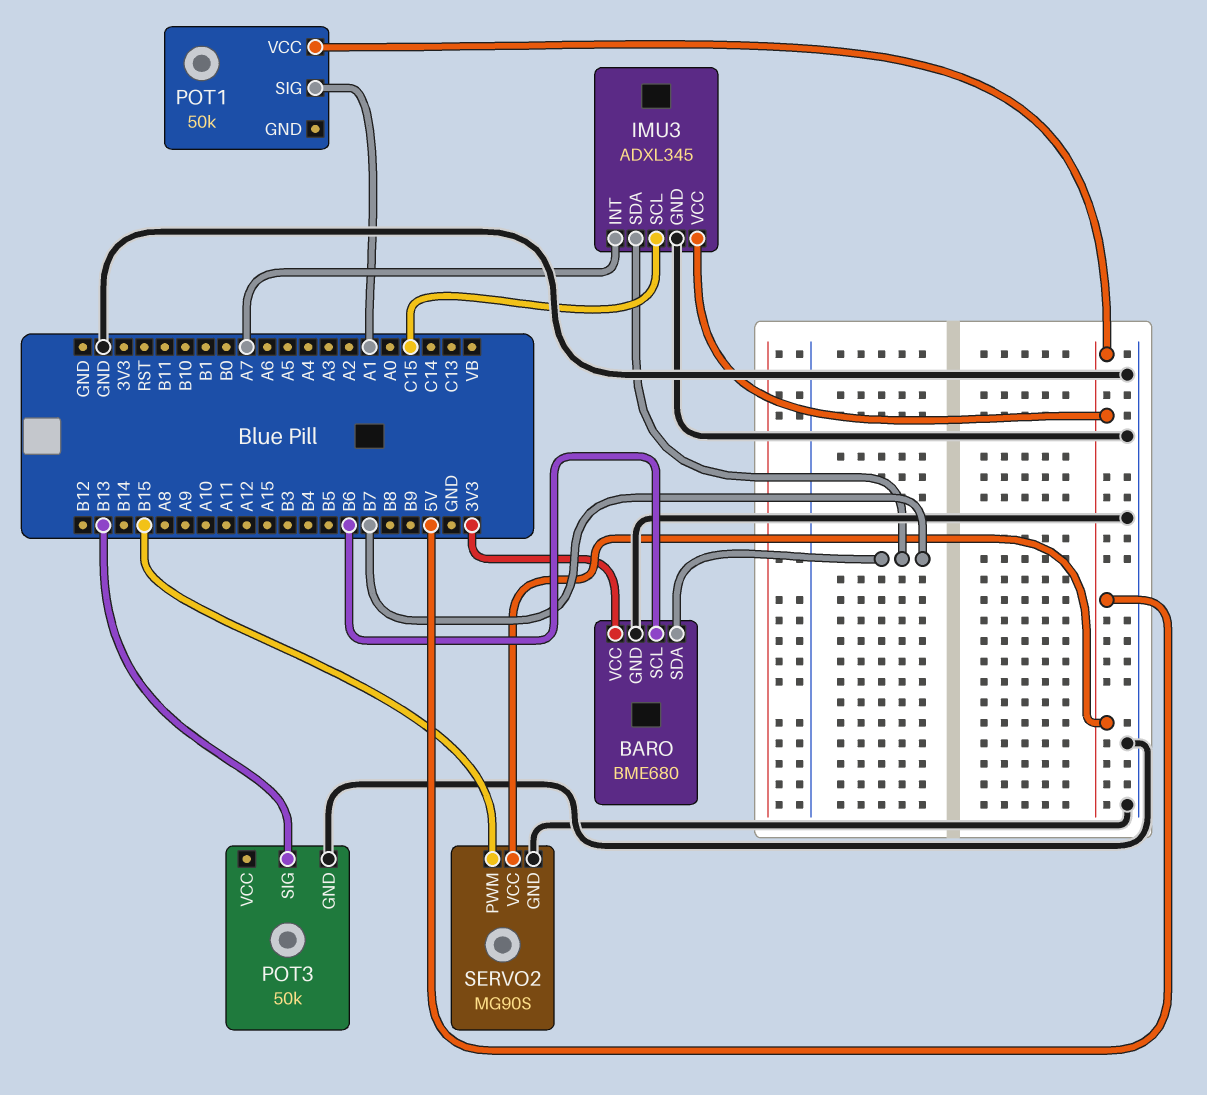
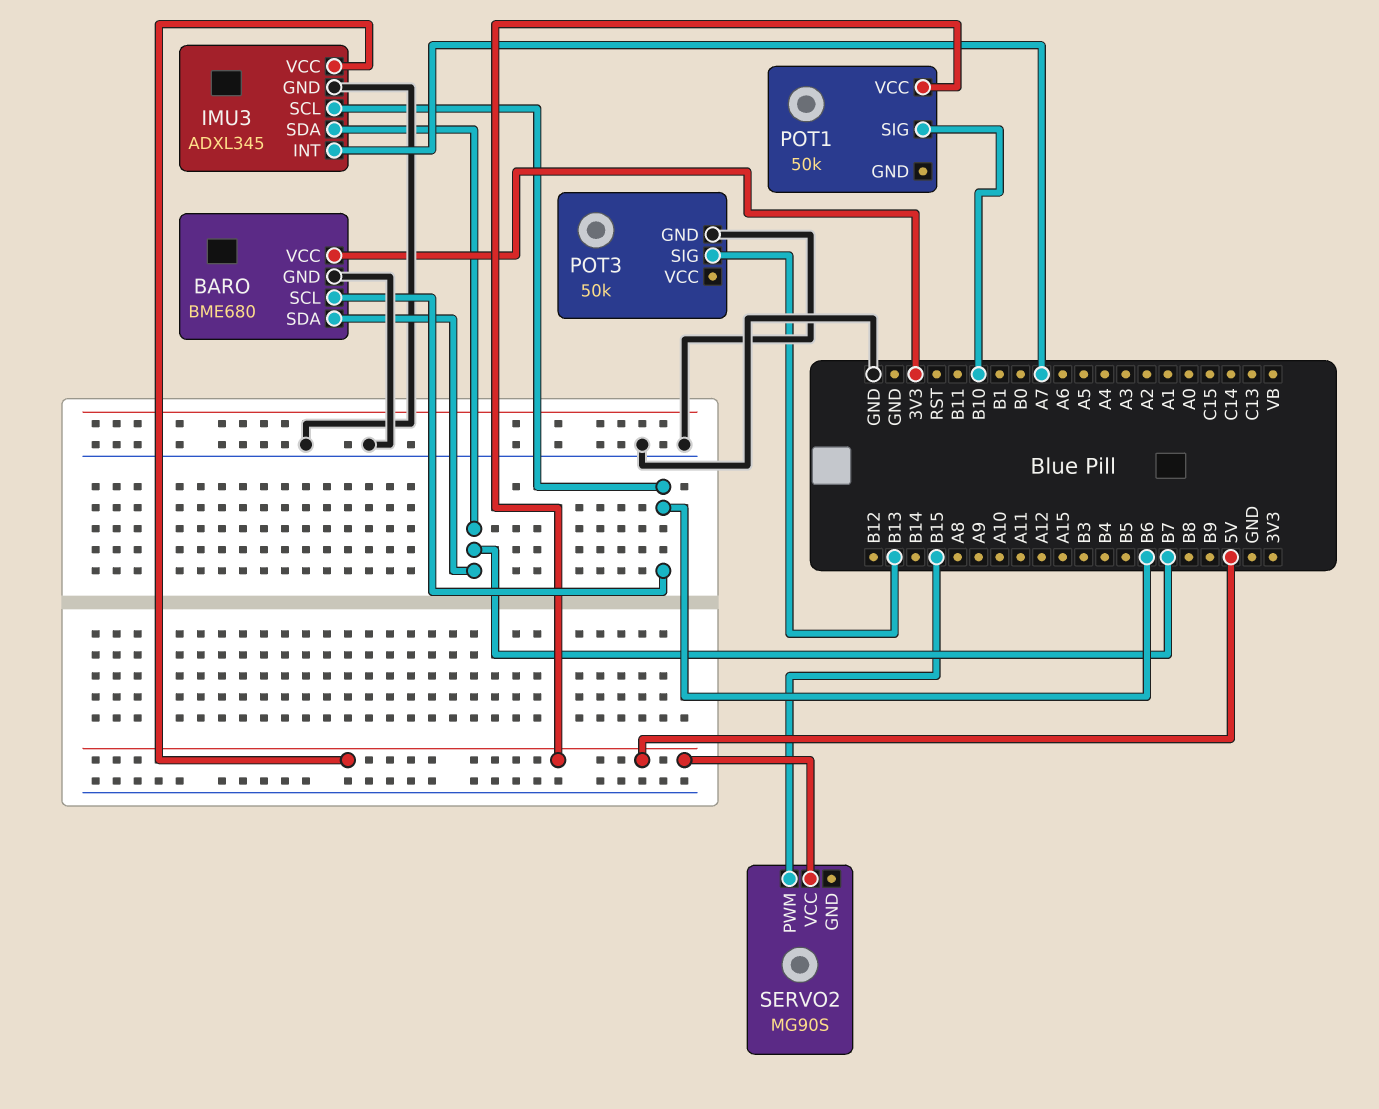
IMU3 pin SCL: C15 -> B6
POT1 pin SIG: A1 -> B10
SERVO2 pin GND: GND -> none

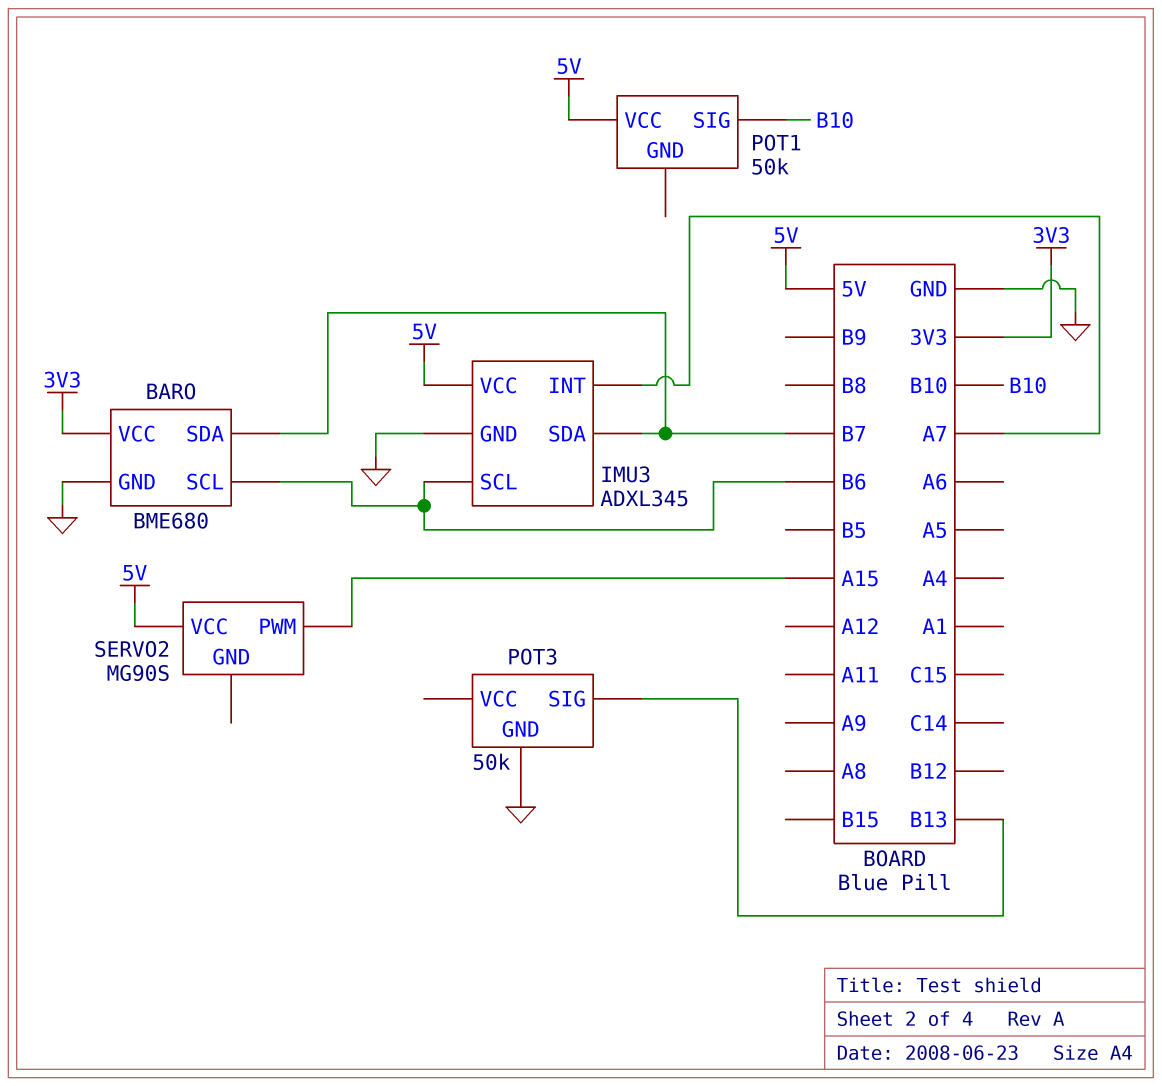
SERVO2 pin PWM: B15 -> A15

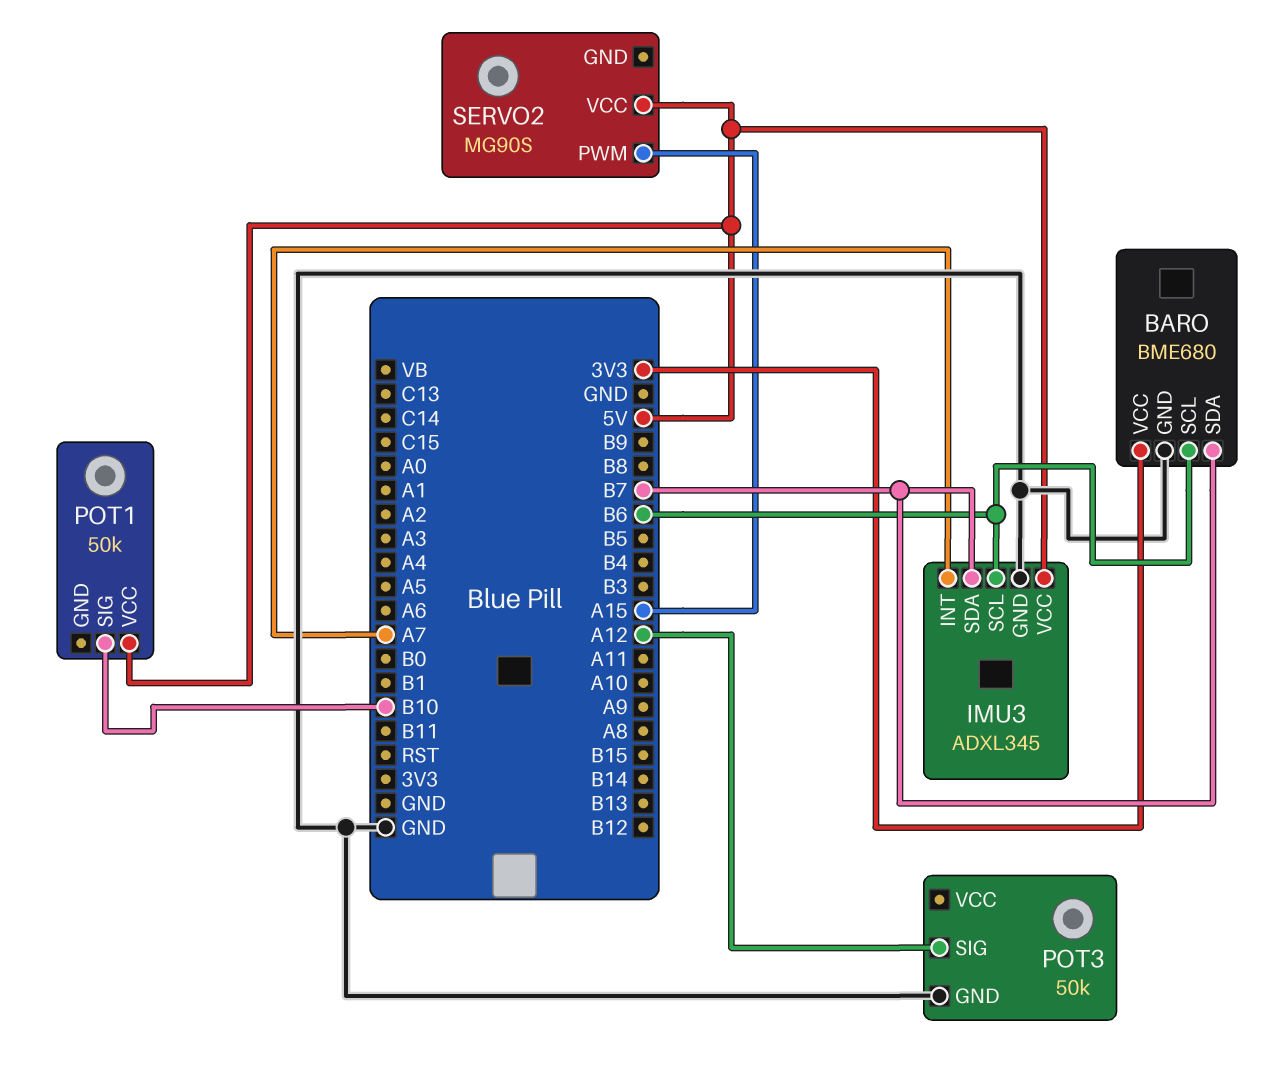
POT3 pin SIG: B13 -> A12

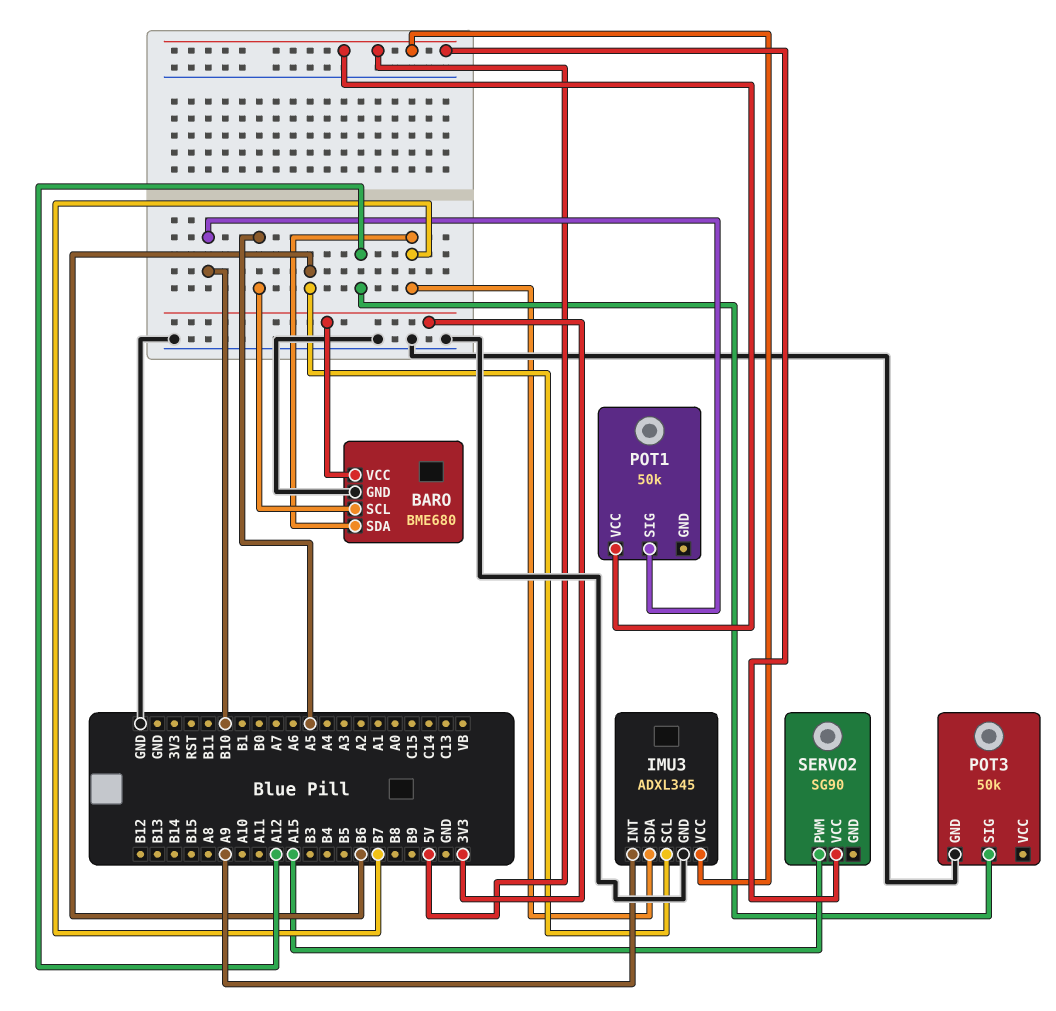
BARO pin SCL: B6 -> A5
IMU3 pin INT: A7 -> A9
SERVO2: MG90S -> SG90

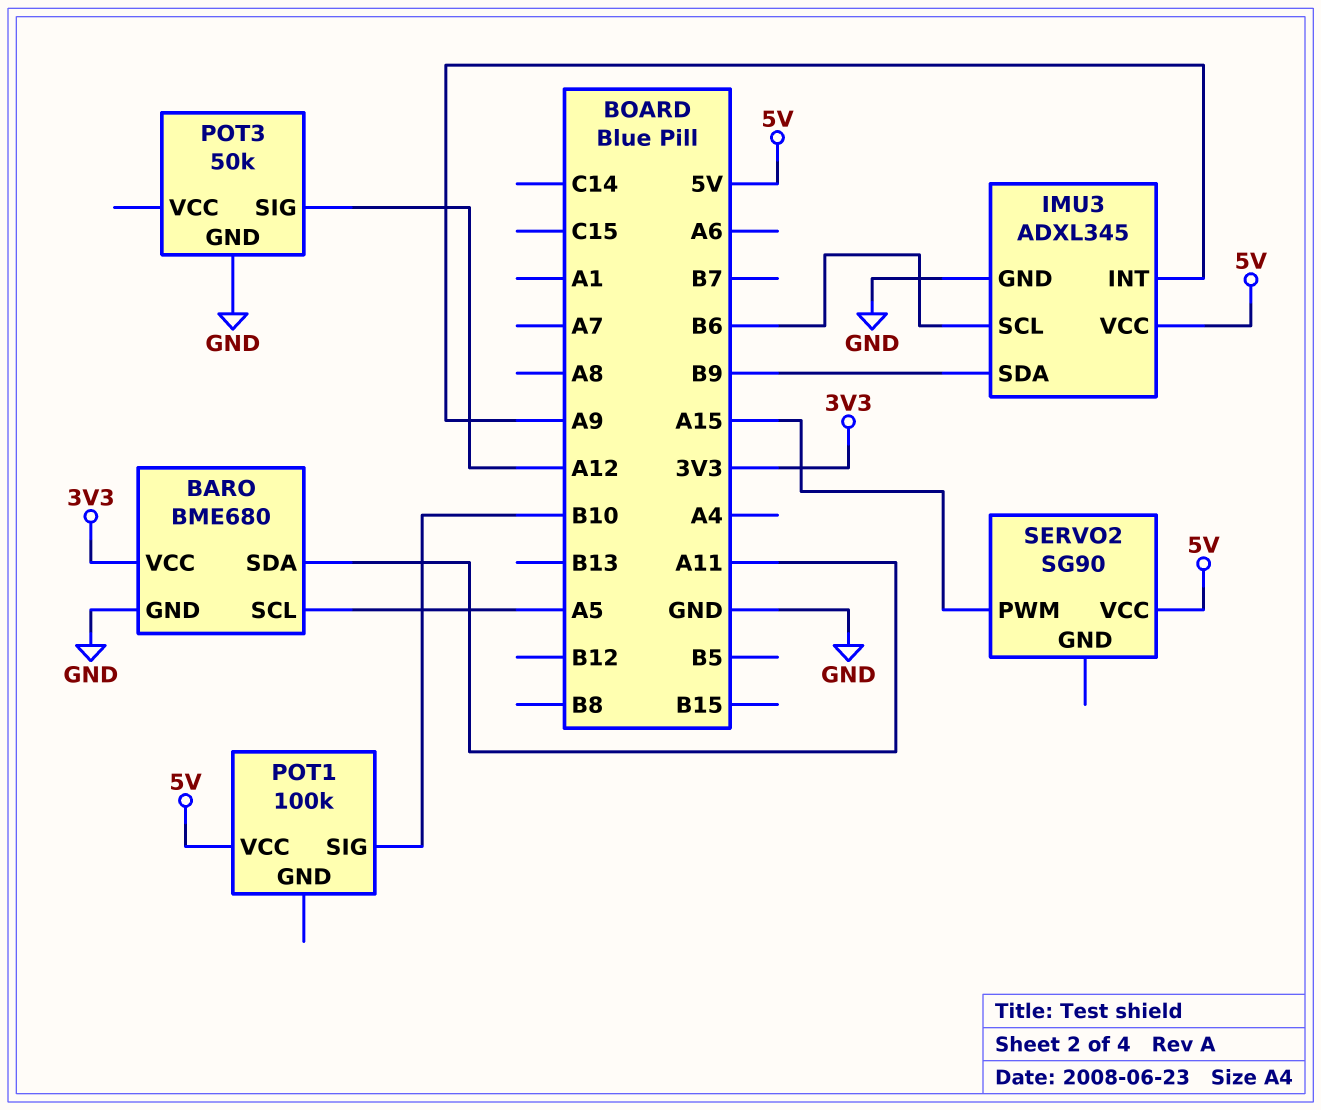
BARO pin SDA: B7 -> A11
IMU3 pin SDA: B7 -> B9
POT1: 50k -> 100k

